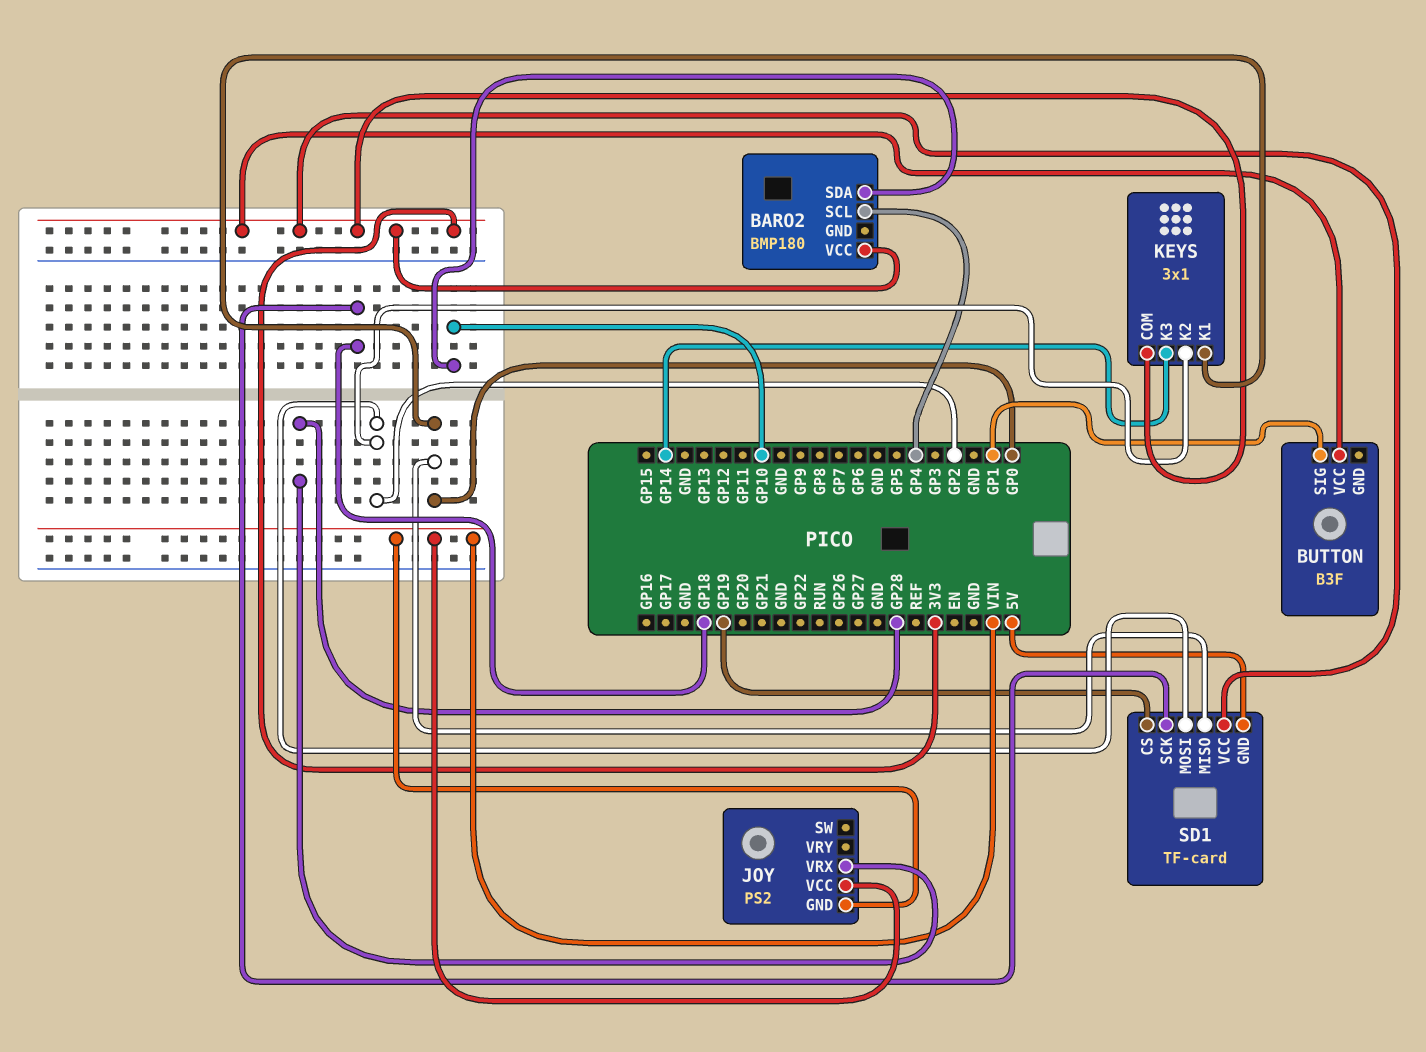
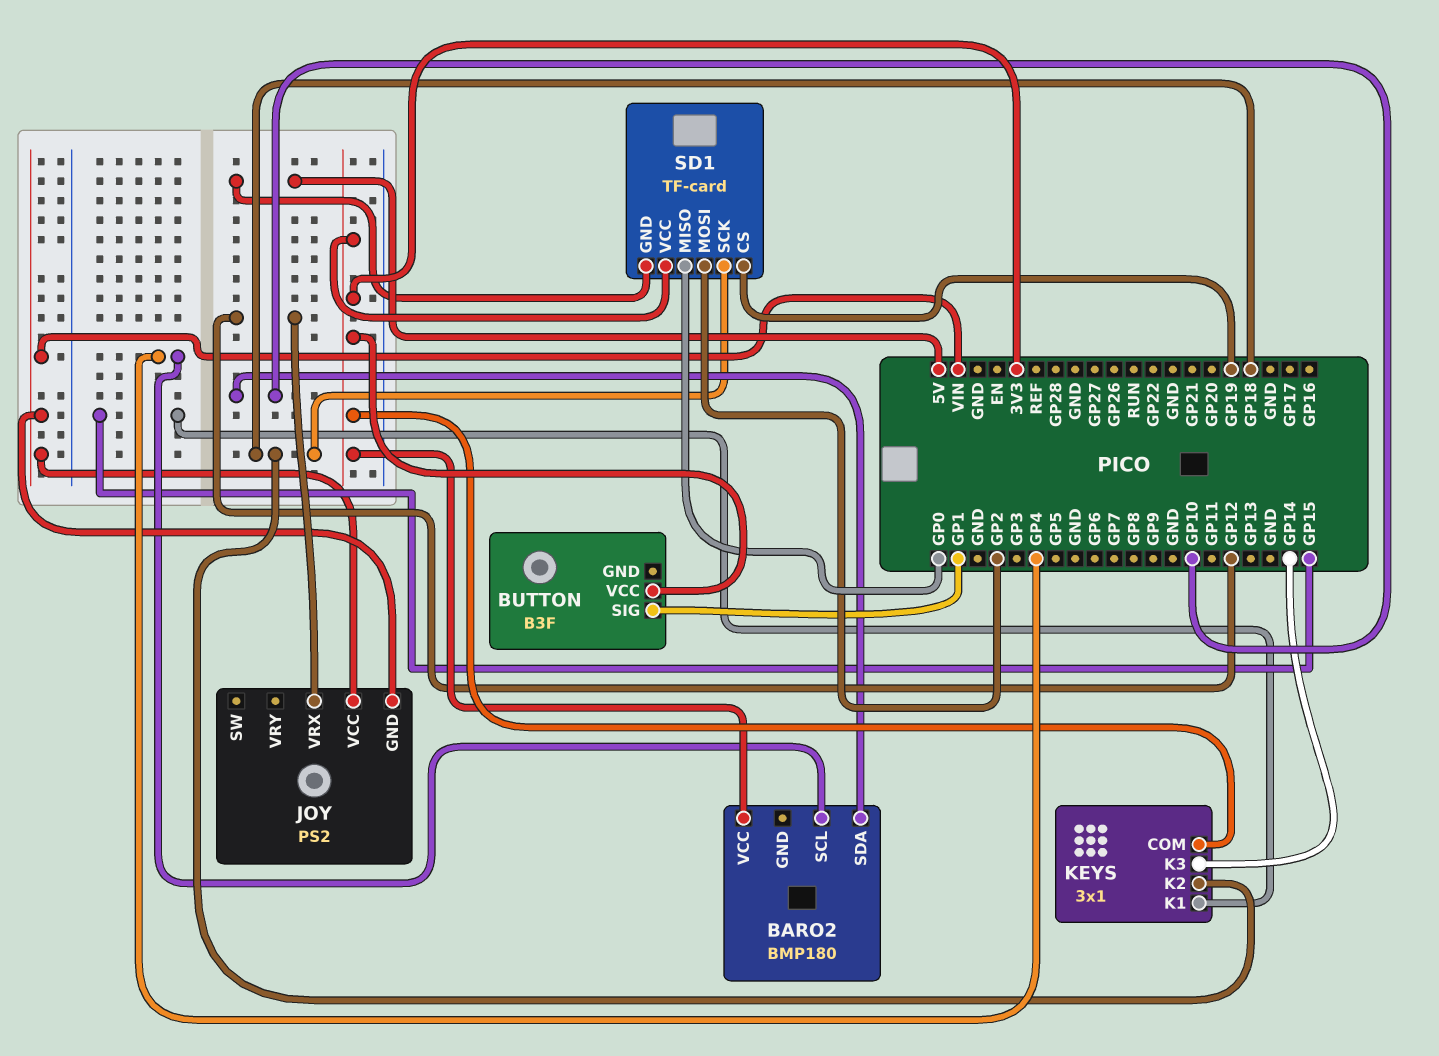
JOY pin VRX: GP28 -> GP12
KEYS pin K1: GP0 -> GP15
KEYS pin K2: GP2 -> GP18

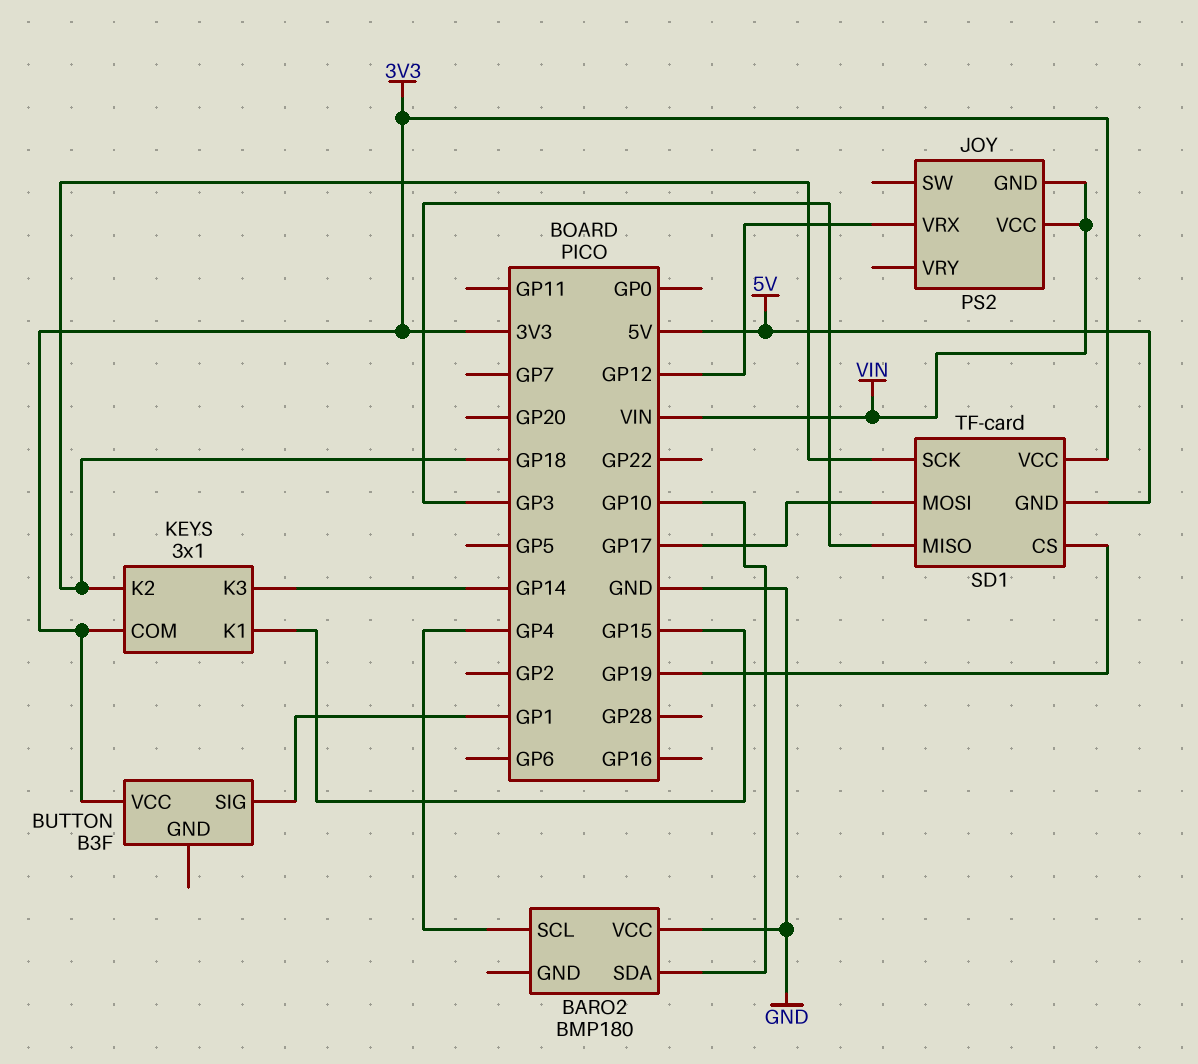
BARO2 pin VCC: 3V3 -> GND
SD1 pin MISO: GP0 -> GP3
SD1 pin MOSI: GP2 -> GP17

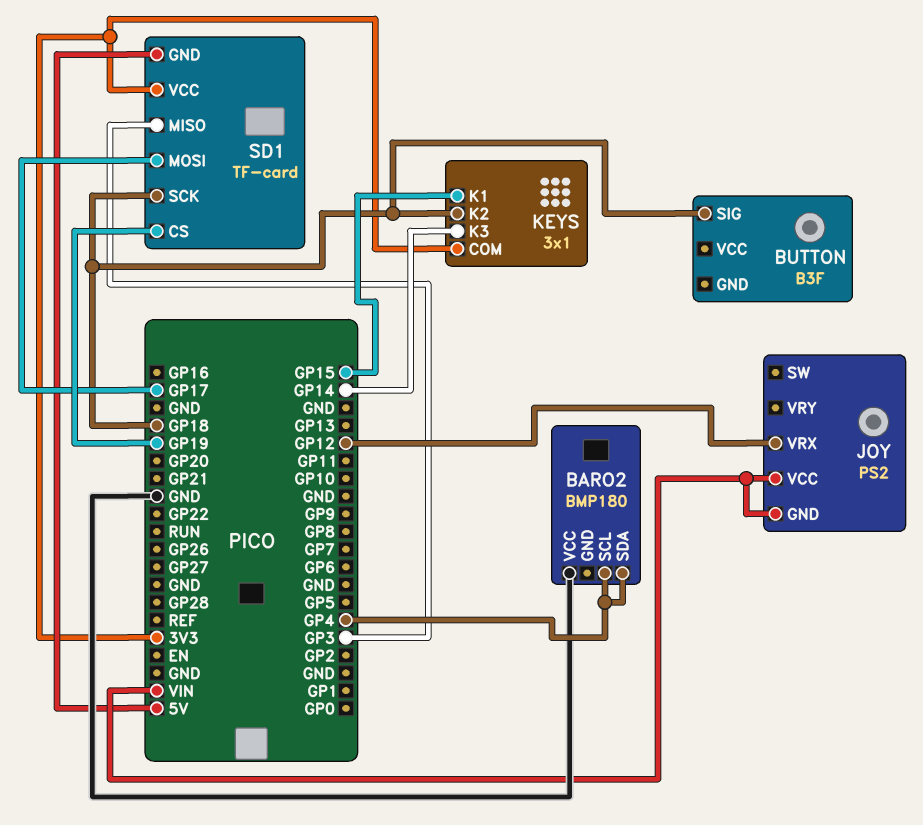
BARO2 pin SDA: GP10 -> GP4
BUTTON pin SIG: GP1 -> GP18
BUTTON pin VCC: 3V3 -> none

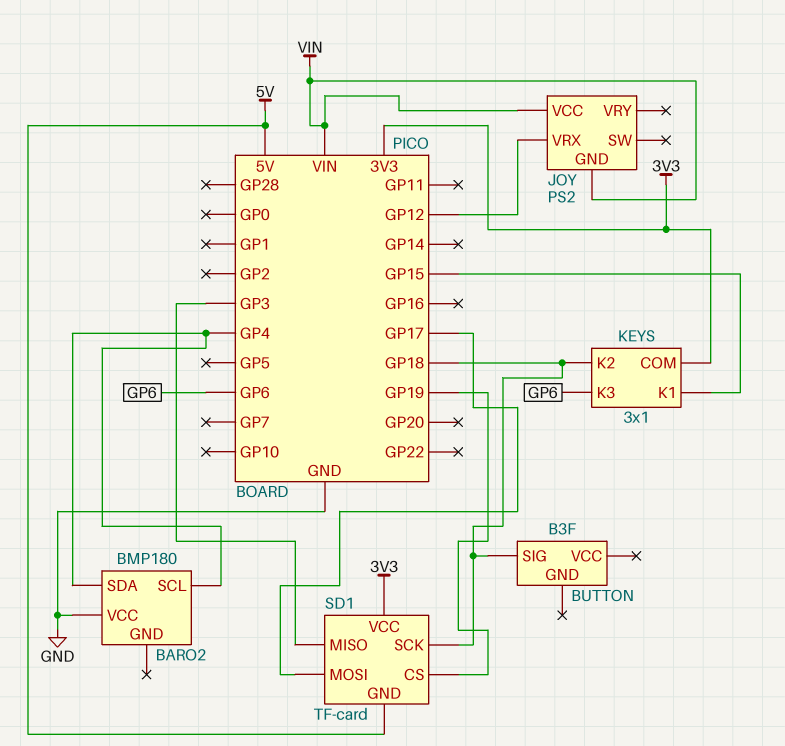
KEYS pin K3: GP14 -> GP6

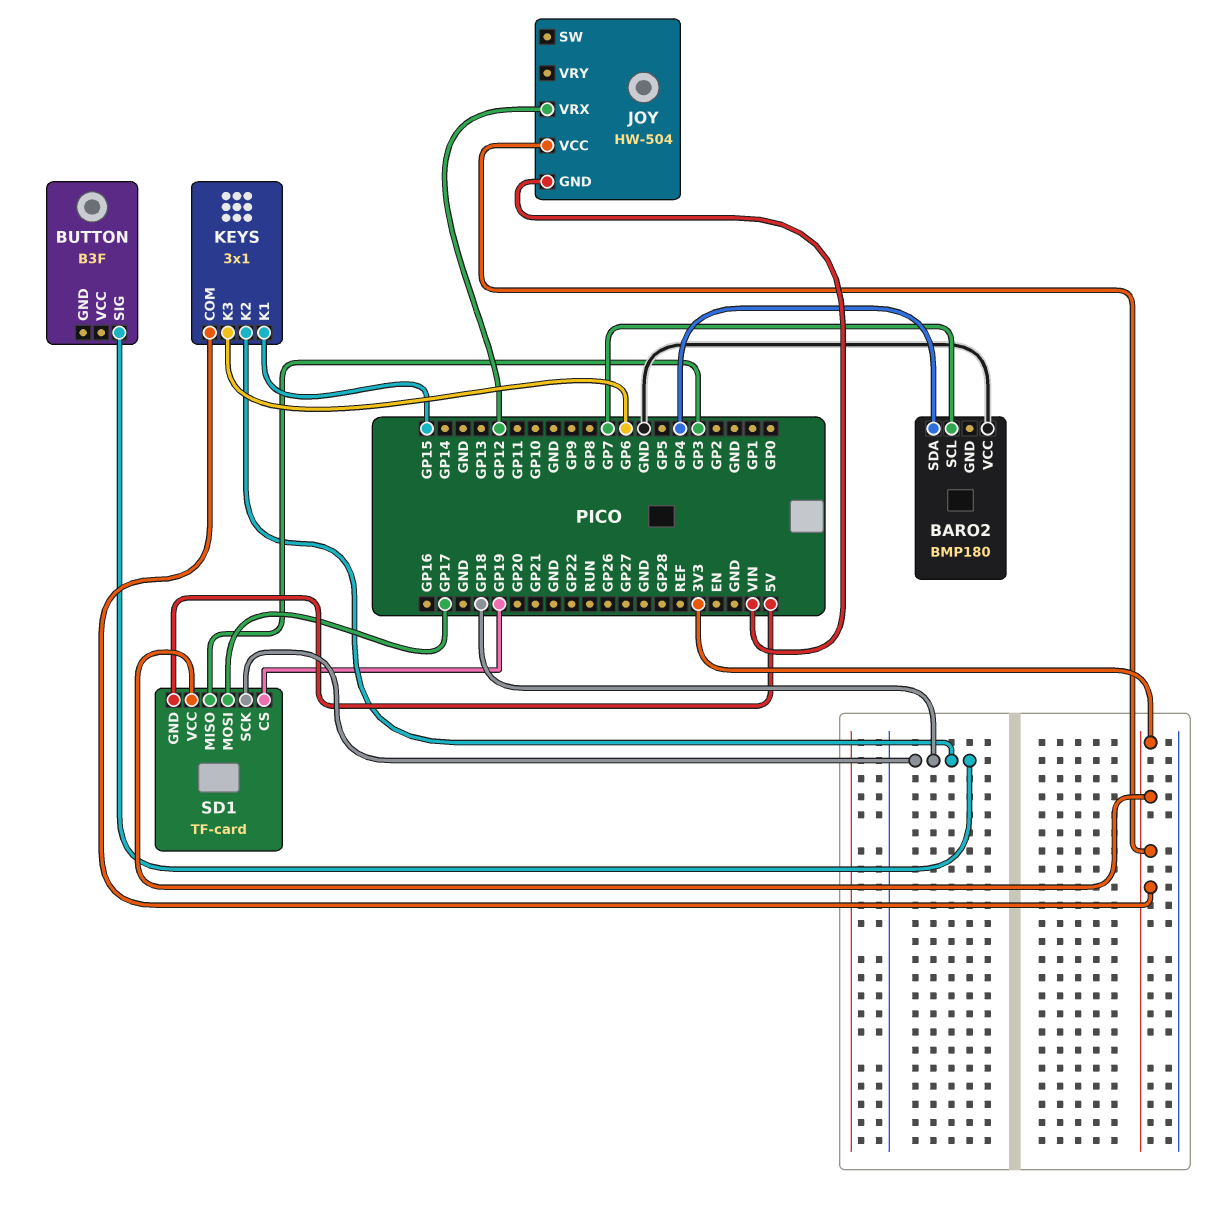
BARO2 pin SCL: GP4 -> GP7
JOY: PS2 -> HW-504
JOY pin VCC: VIN -> 3V3

